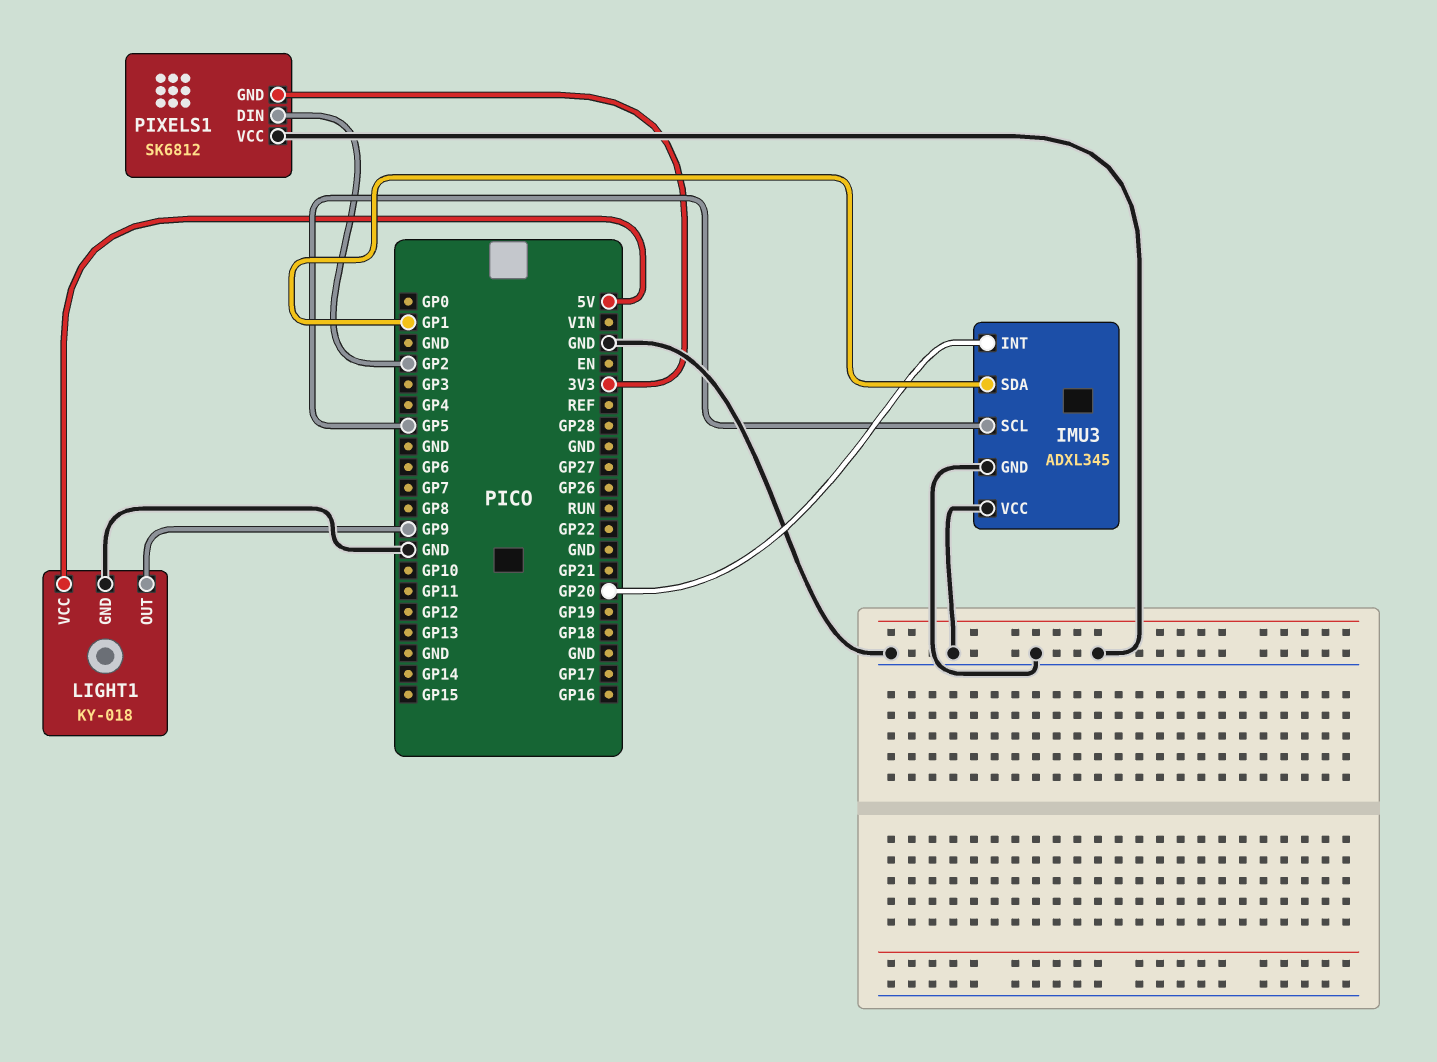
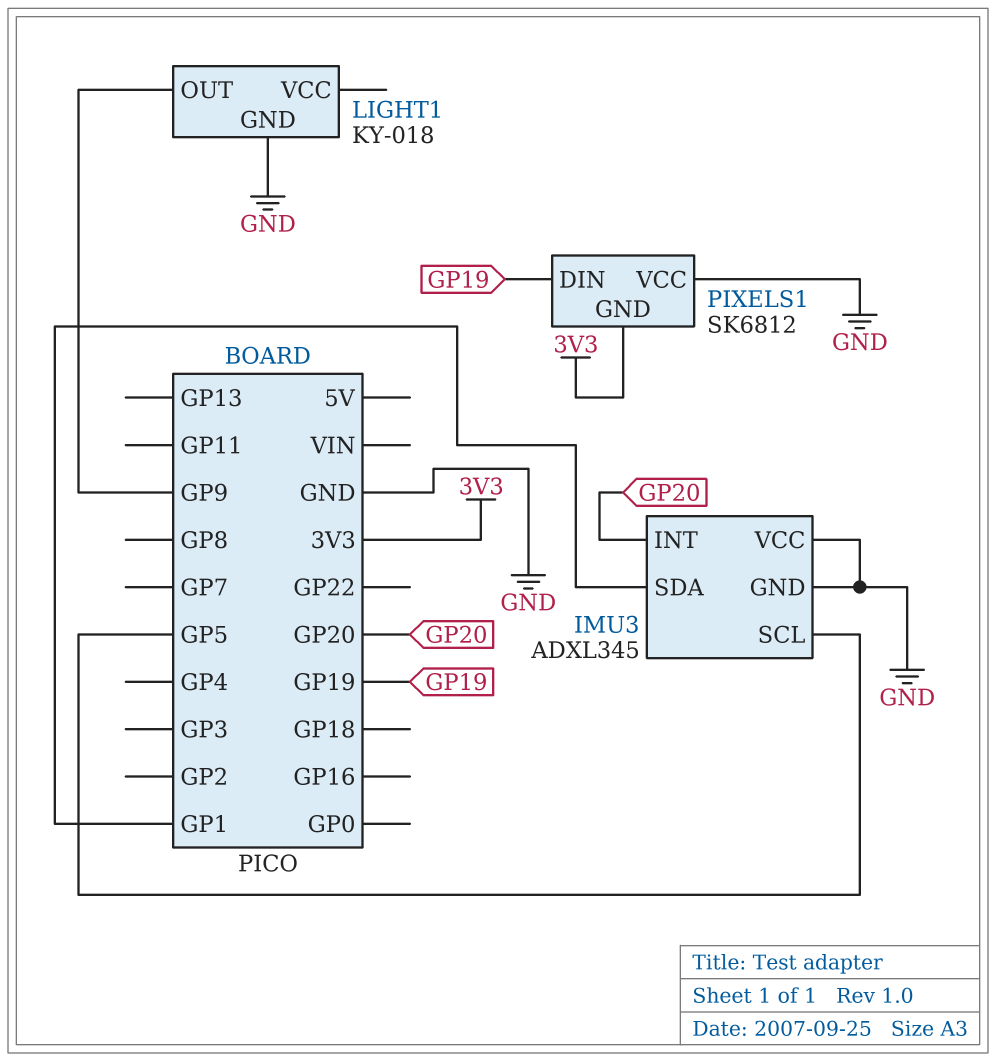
LIGHT1 pin VCC: 5V -> none
PIXELS1 pin DIN: GP2 -> GP19

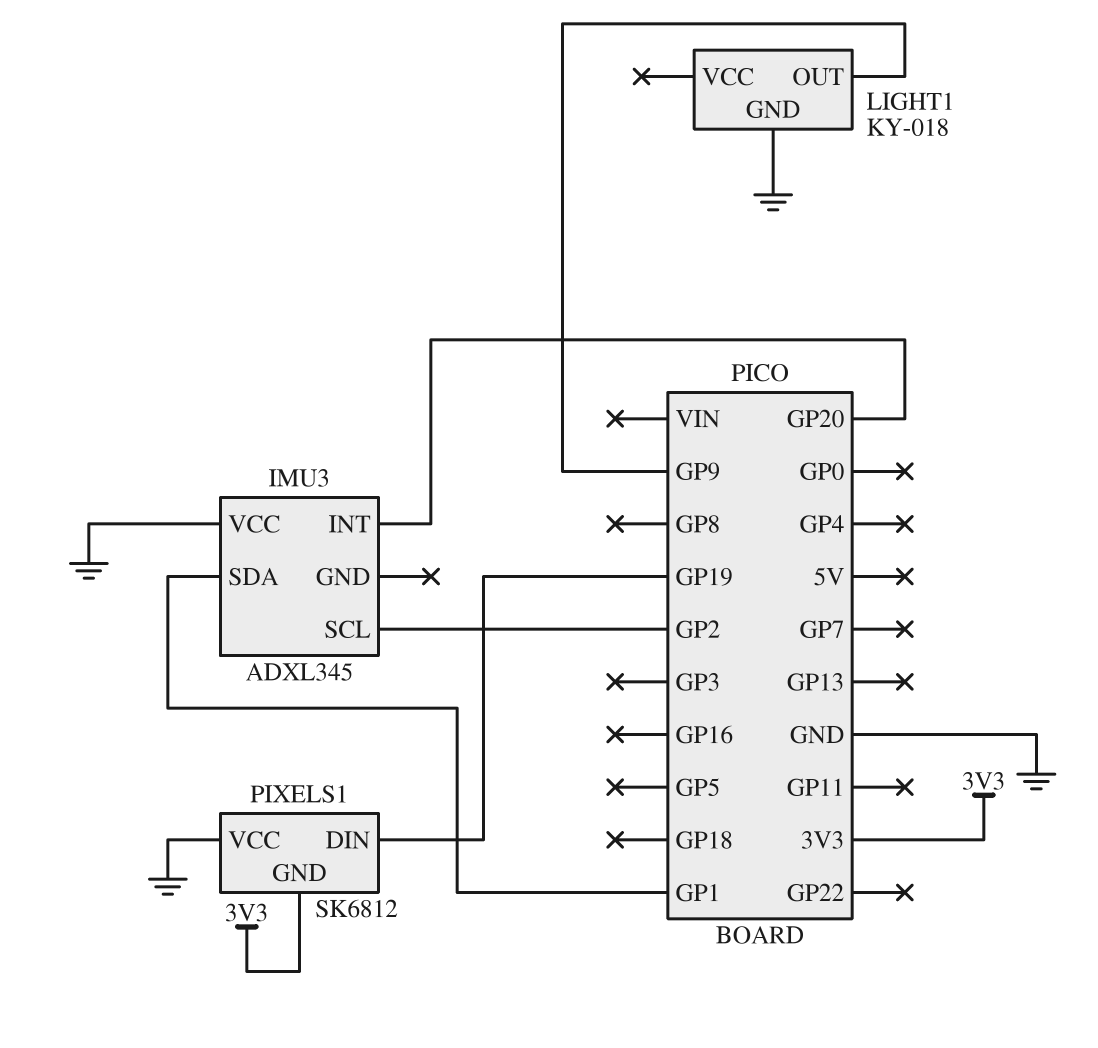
IMU3 pin GND: GND -> none
IMU3 pin SCL: GP5 -> GP2

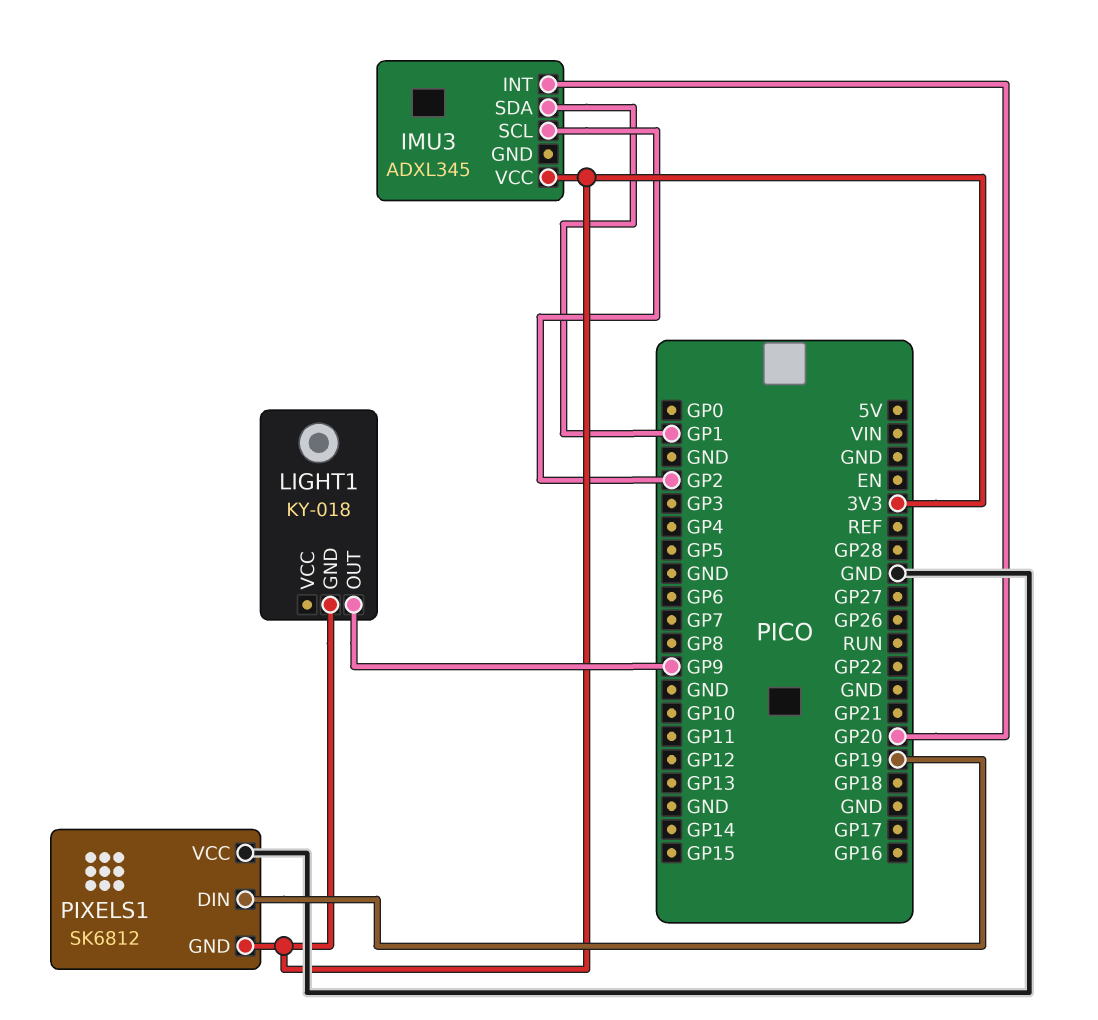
IMU3 pin VCC: GND -> 3V3
LIGHT1 pin GND: GND -> 3V3

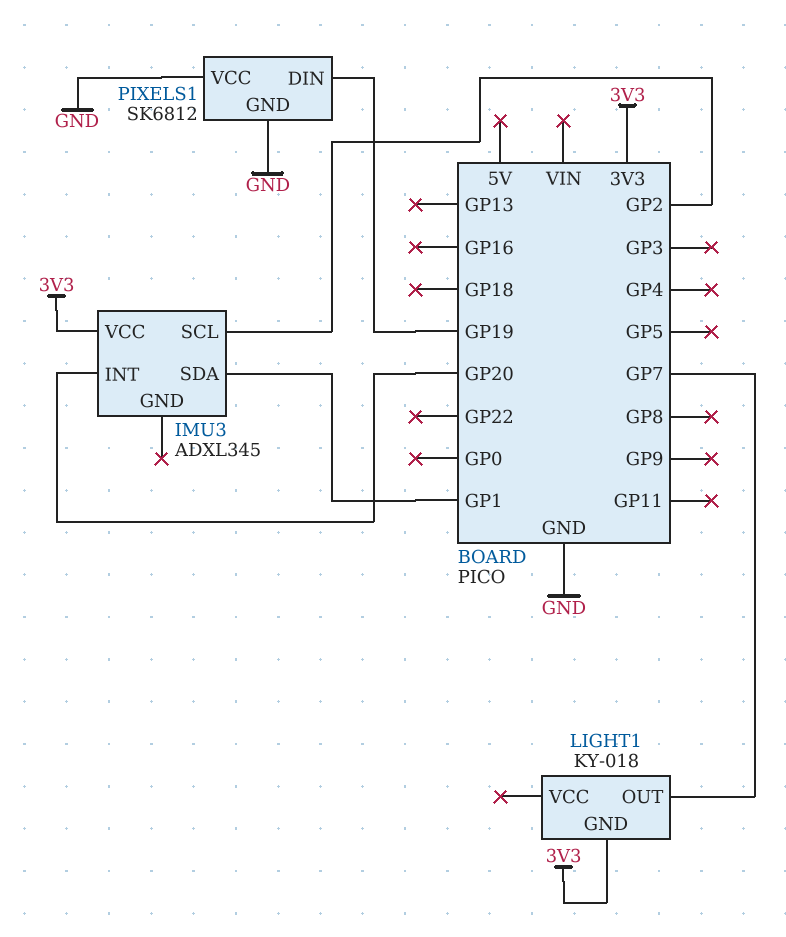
LIGHT1 pin OUT: GP9 -> GP7
PIXELS1 pin GND: 3V3 -> GND

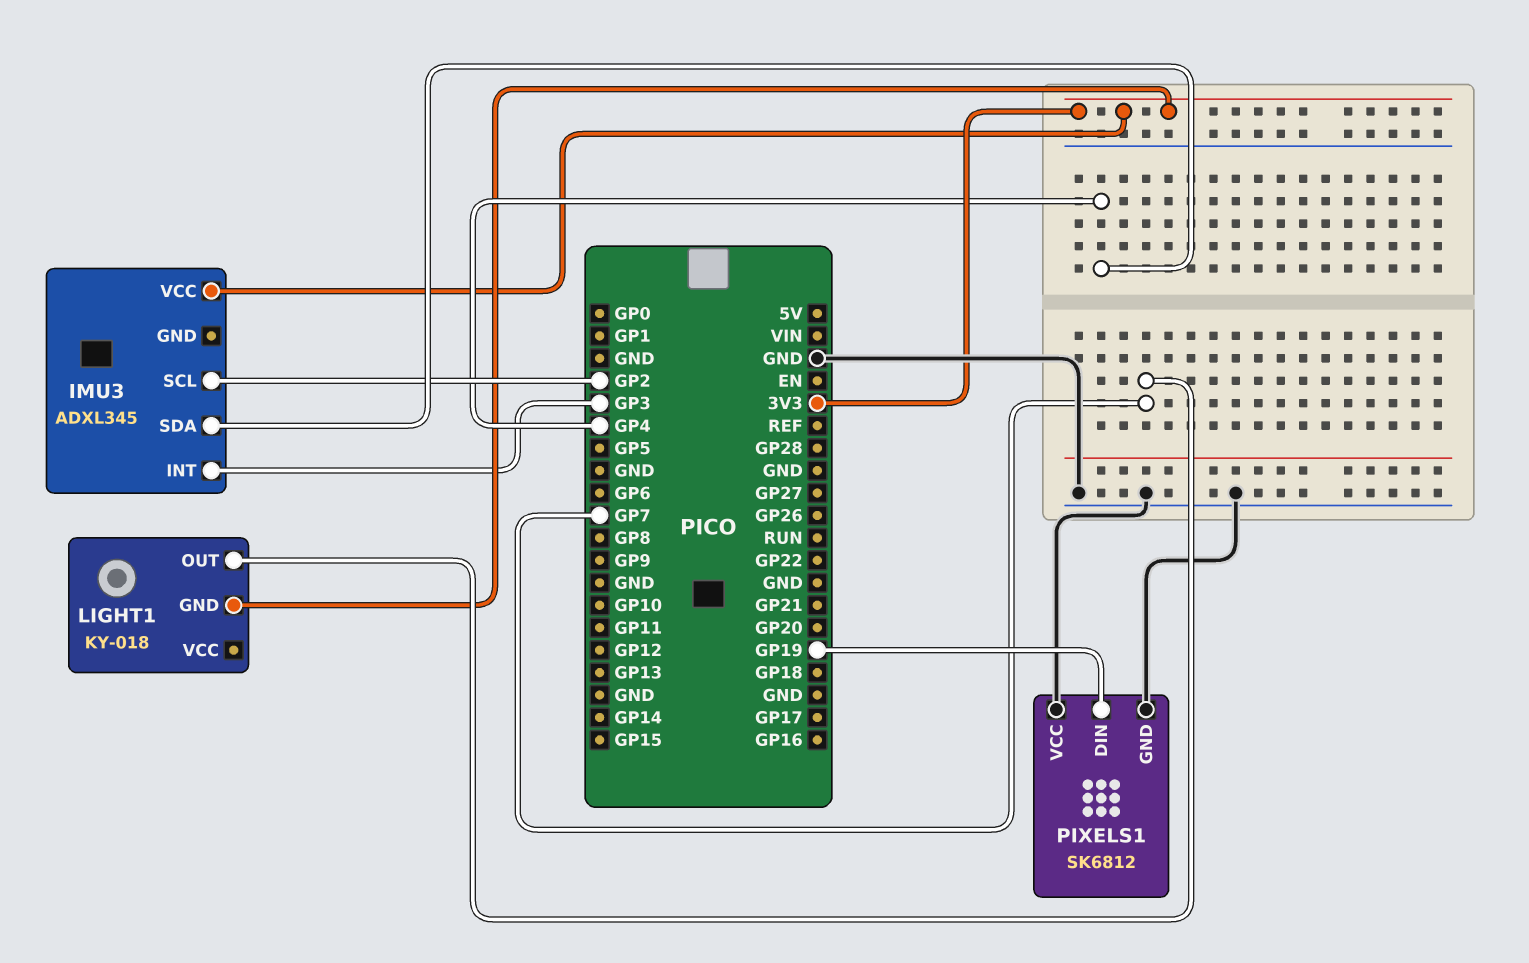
IMU3 pin INT: GP20 -> GP3
IMU3 pin SDA: GP1 -> GP4

